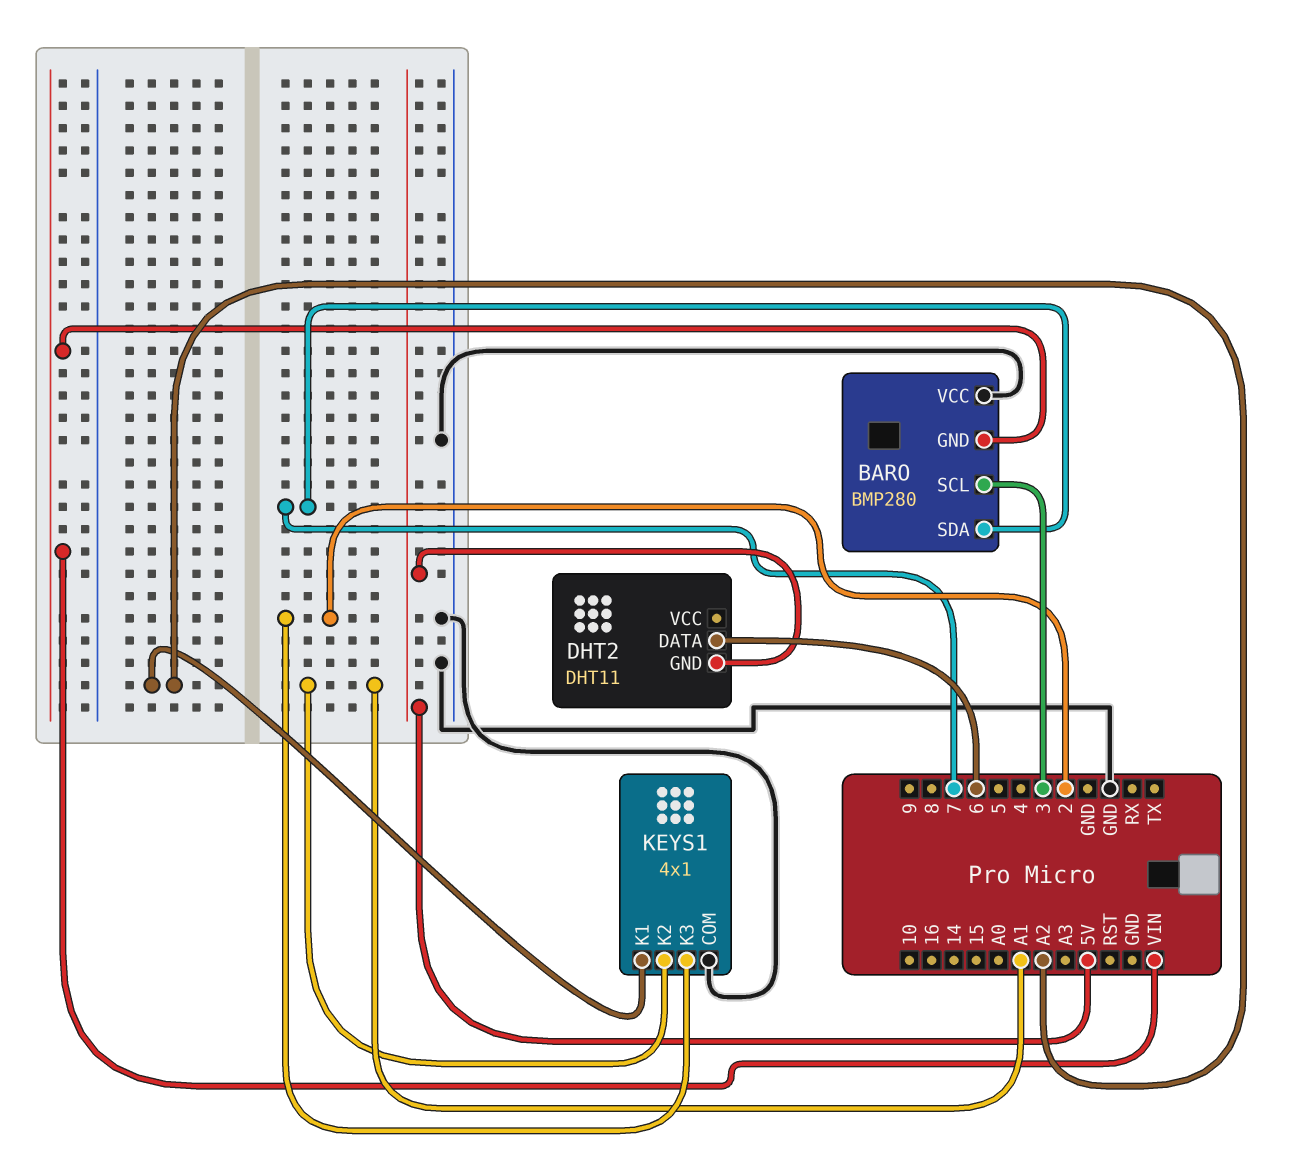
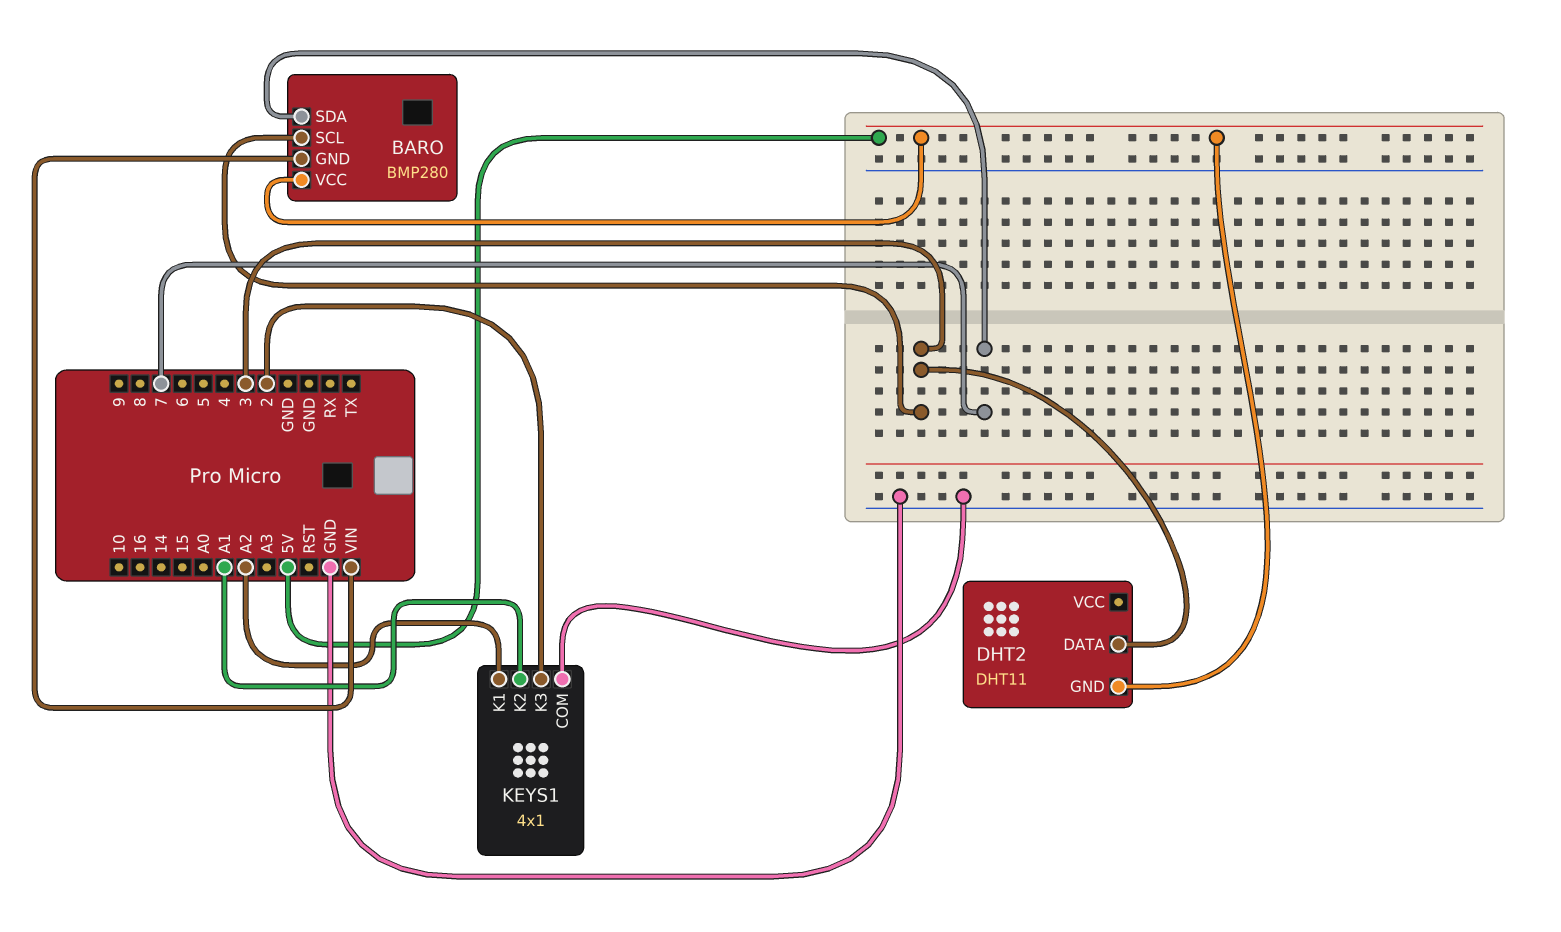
BARO pin VCC: GND -> 5V
DHT2 pin DATA: 6 -> 3

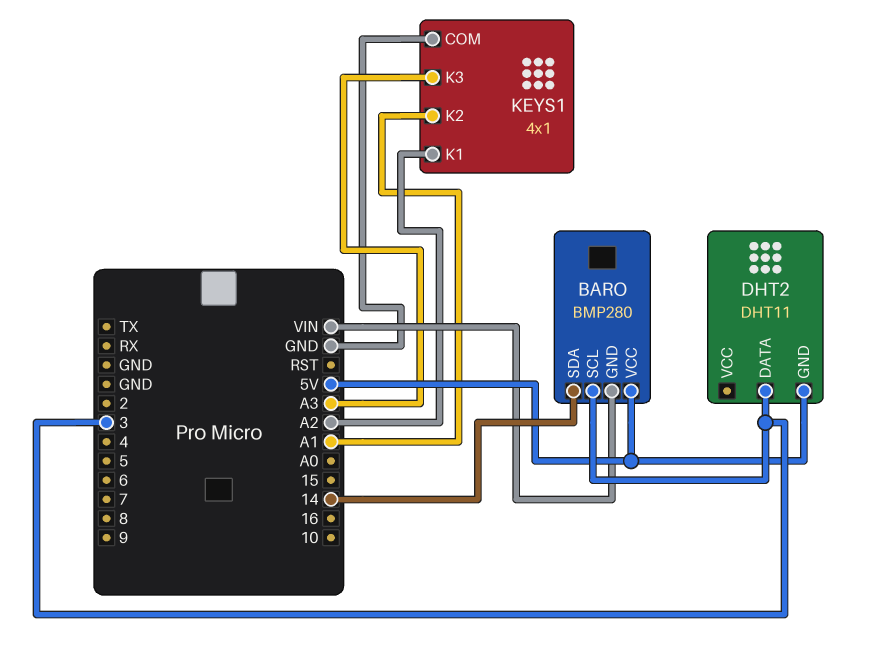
BARO pin SDA: 7 -> 14
KEYS1 pin K3: 2 -> A3

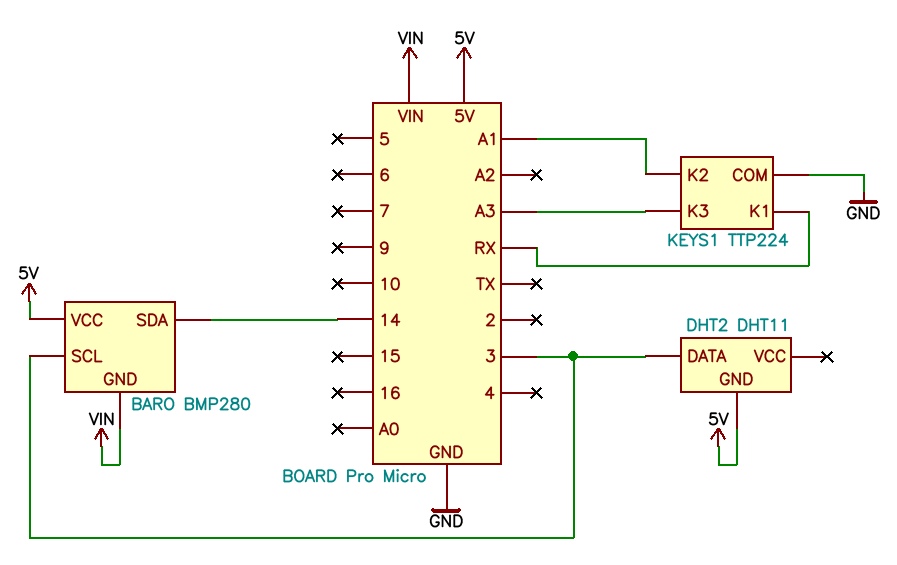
KEYS1: 4x1 -> TTP224
KEYS1 pin K1: A2 -> RX

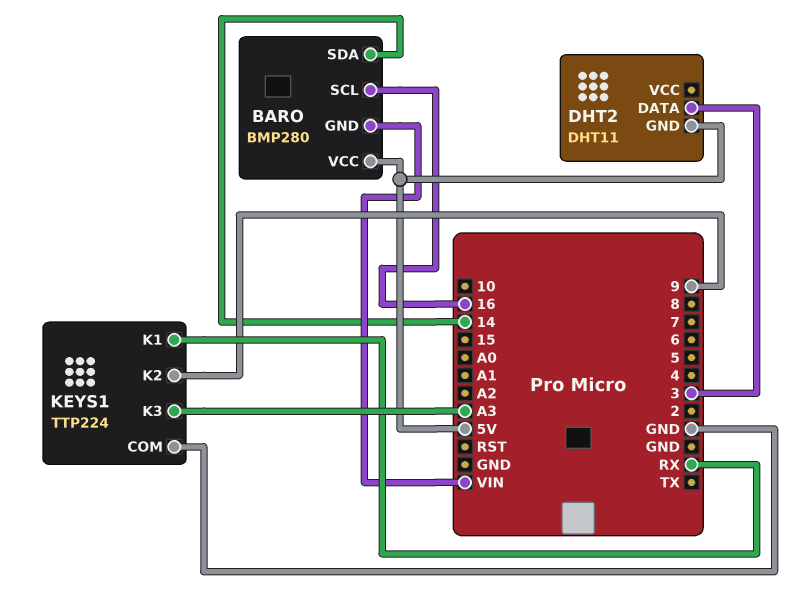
BARO pin SCL: 3 -> 16
KEYS1 pin K2: A1 -> 9

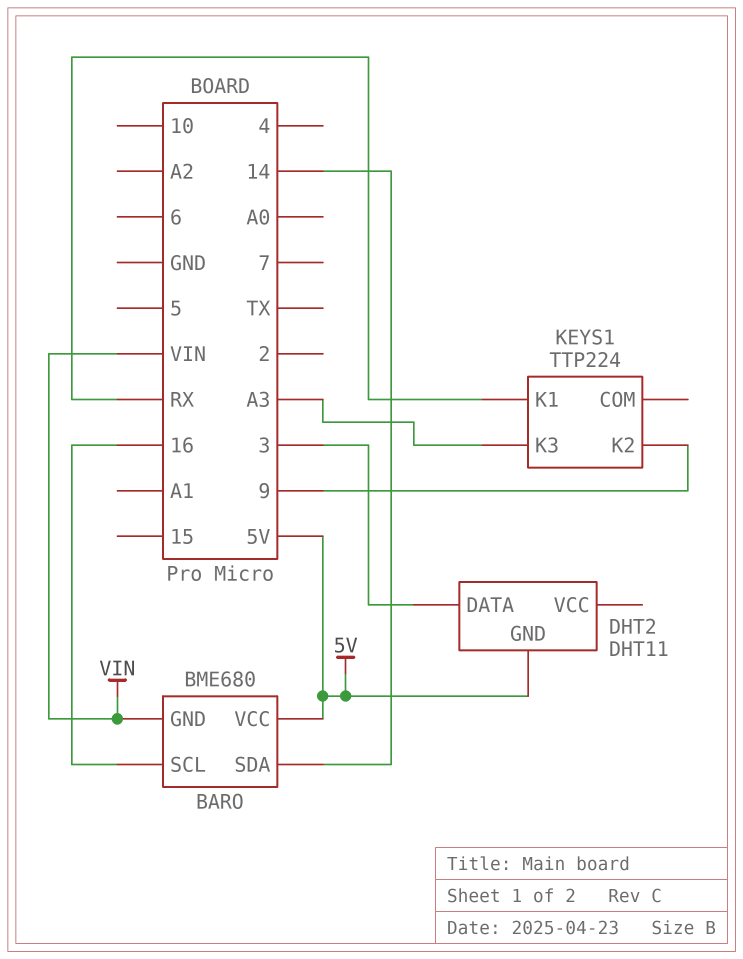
BARO: BMP280 -> BME680
KEYS1 pin COM: GND -> none

